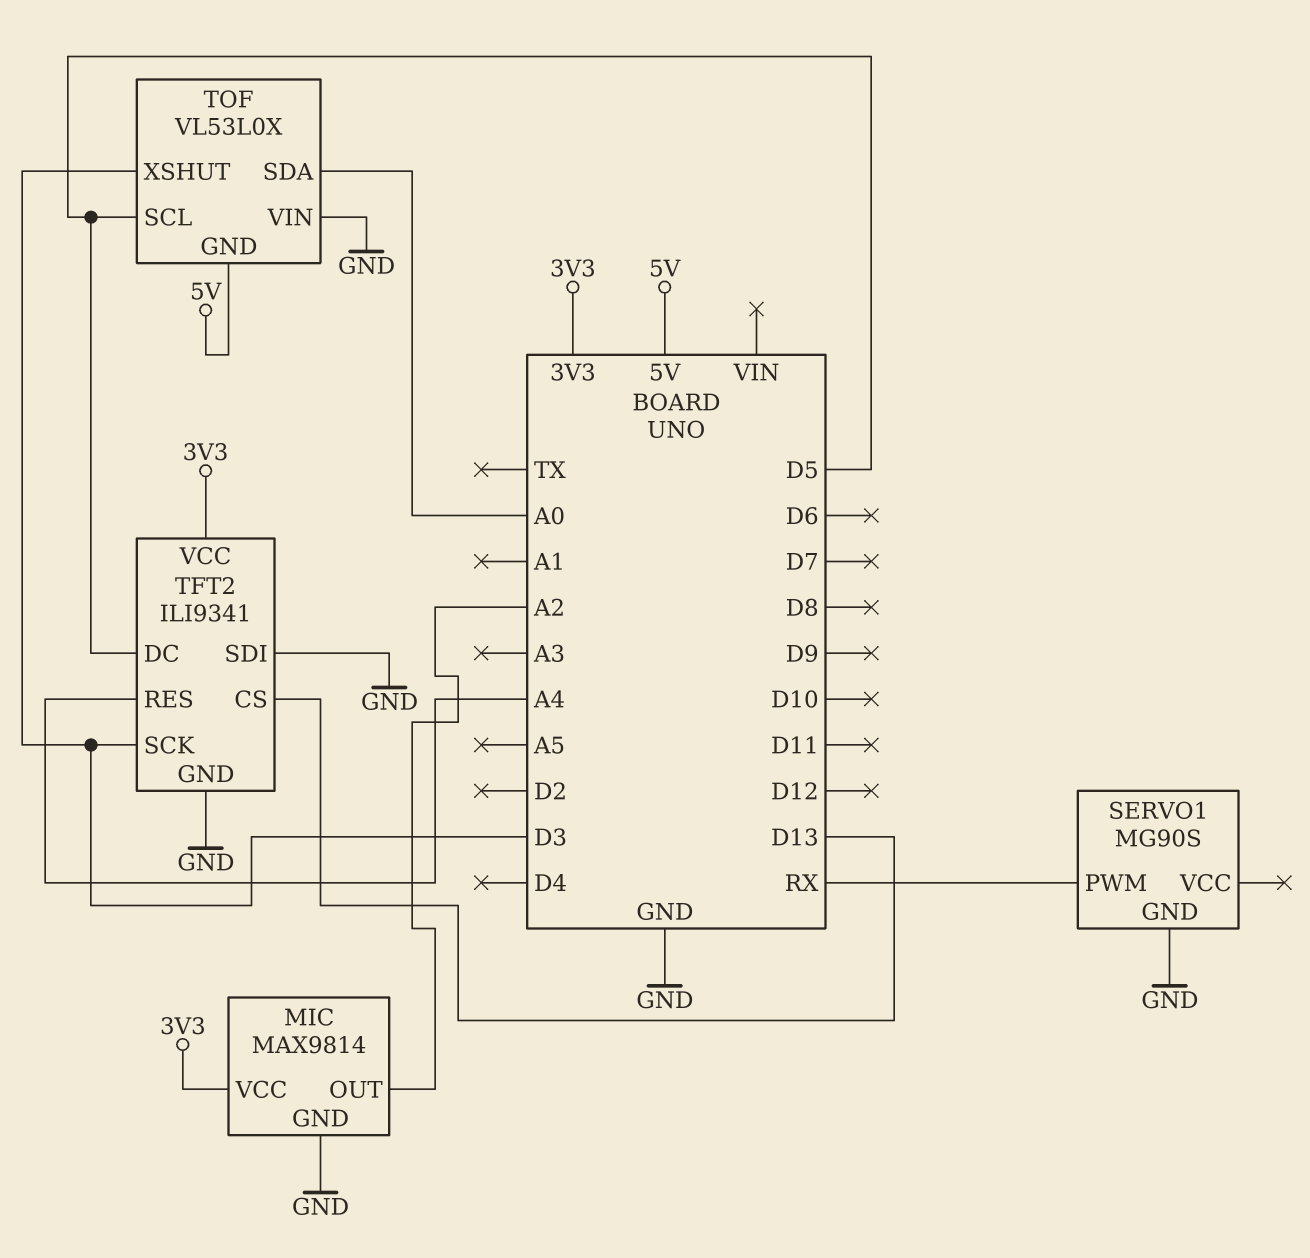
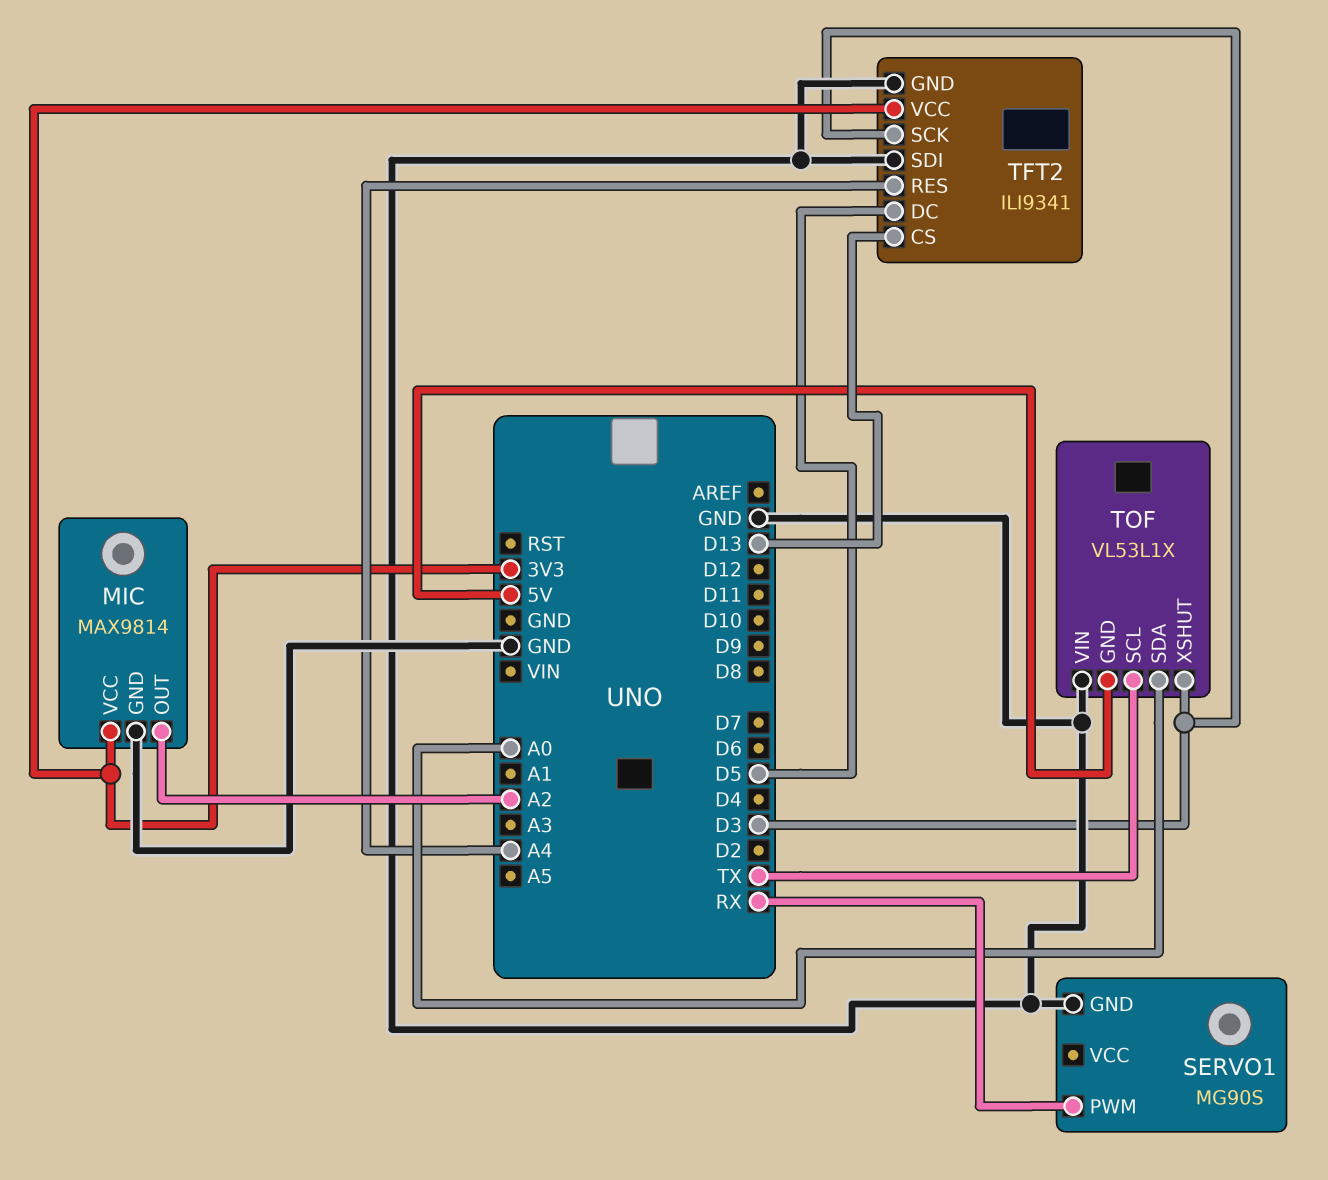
TOF: VL53L0X -> VL53L1X
TOF pin SCL: D5 -> TX

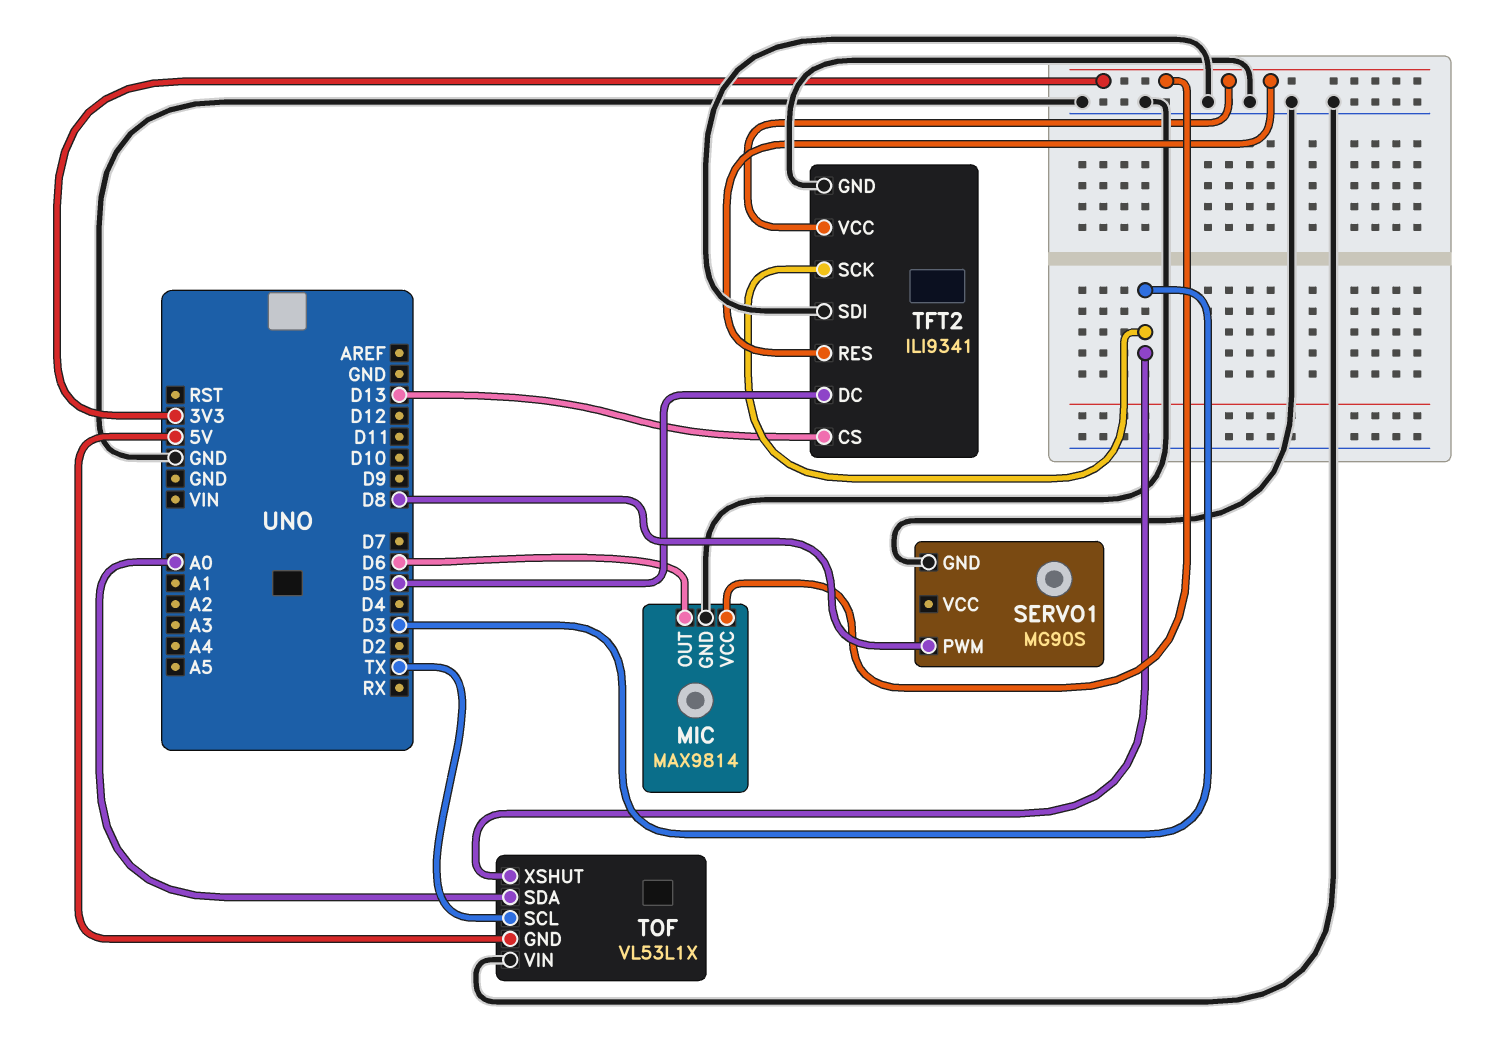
MIC pin OUT: A2 -> D6
SERVO1 pin PWM: RX -> D8
TFT2 pin RES: A4 -> 3V3

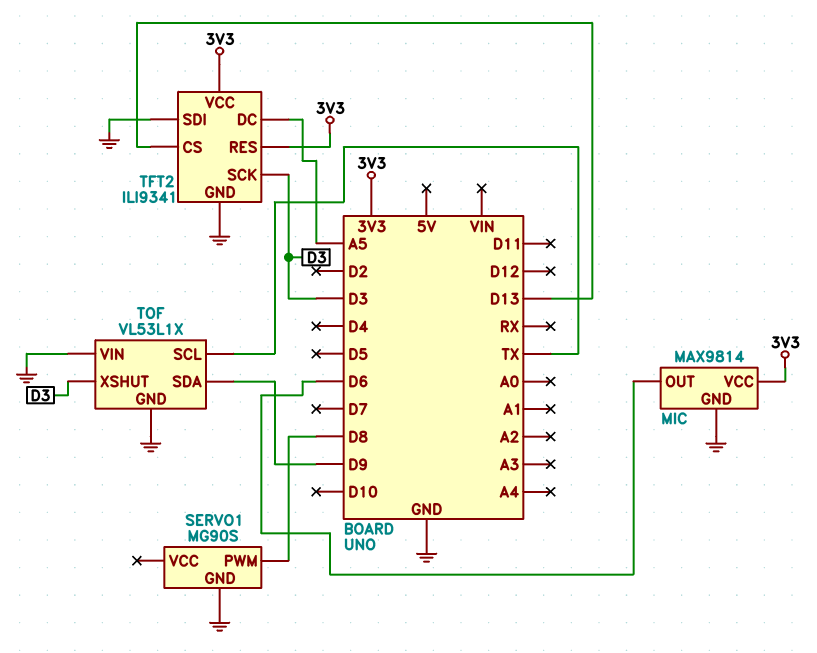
TFT2 pin DC: D5 -> A5
TOF pin GND: 5V -> GND
TOF pin SDA: A0 -> D9

